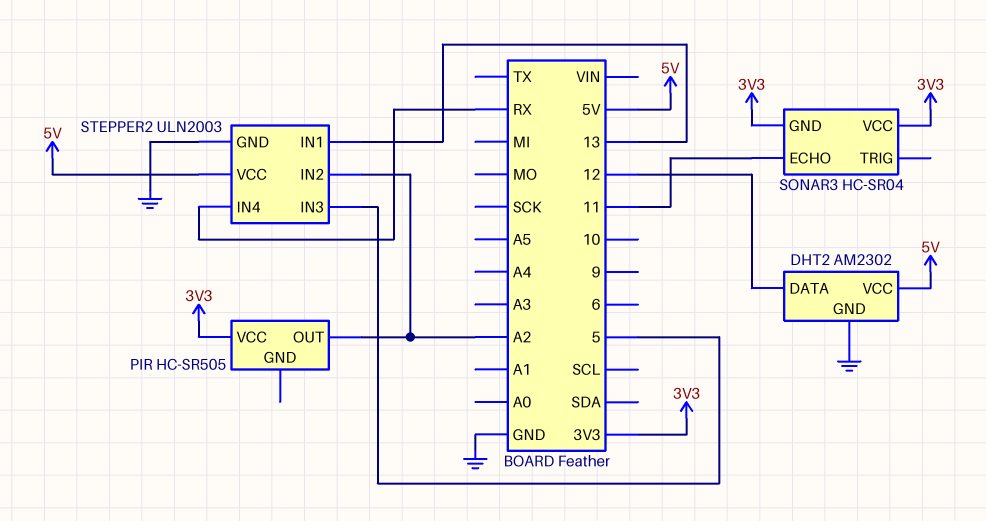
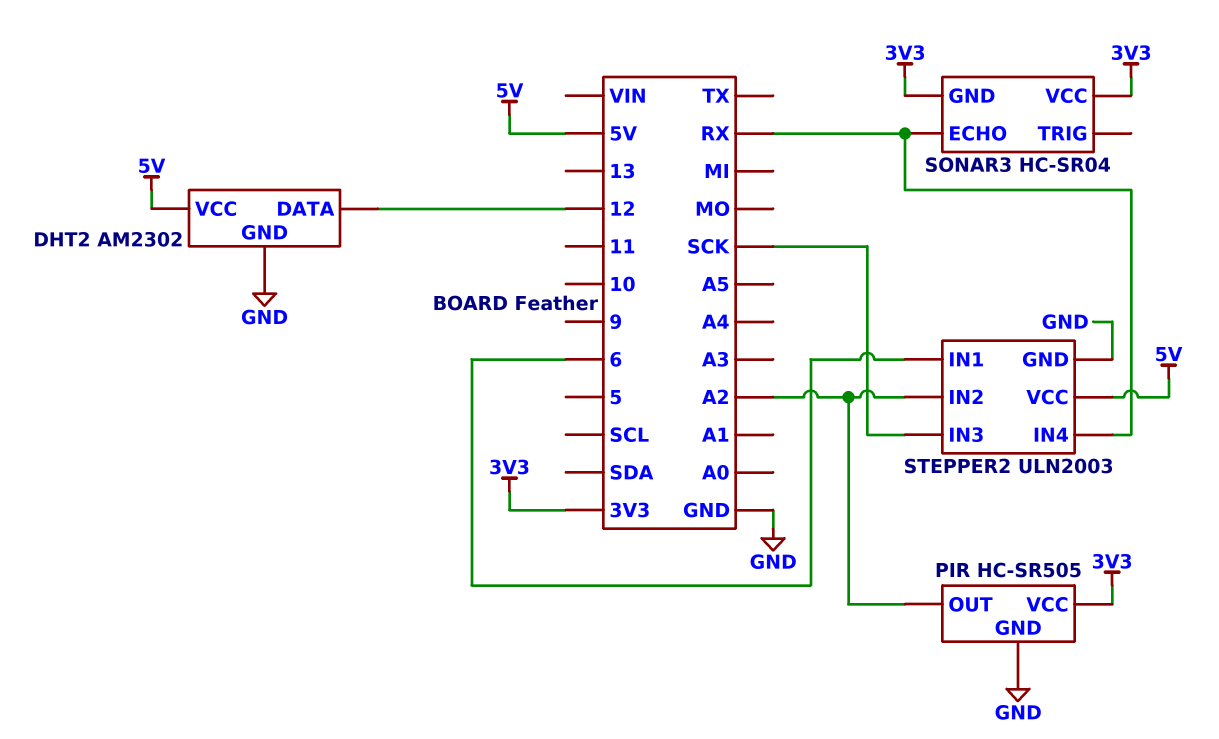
PIR pin GND: none -> GND
SONAR3 pin ECHO: 11 -> RX
STEPPER2 pin IN1: 13 -> 6
STEPPER2 pin IN3: 5 -> SCK

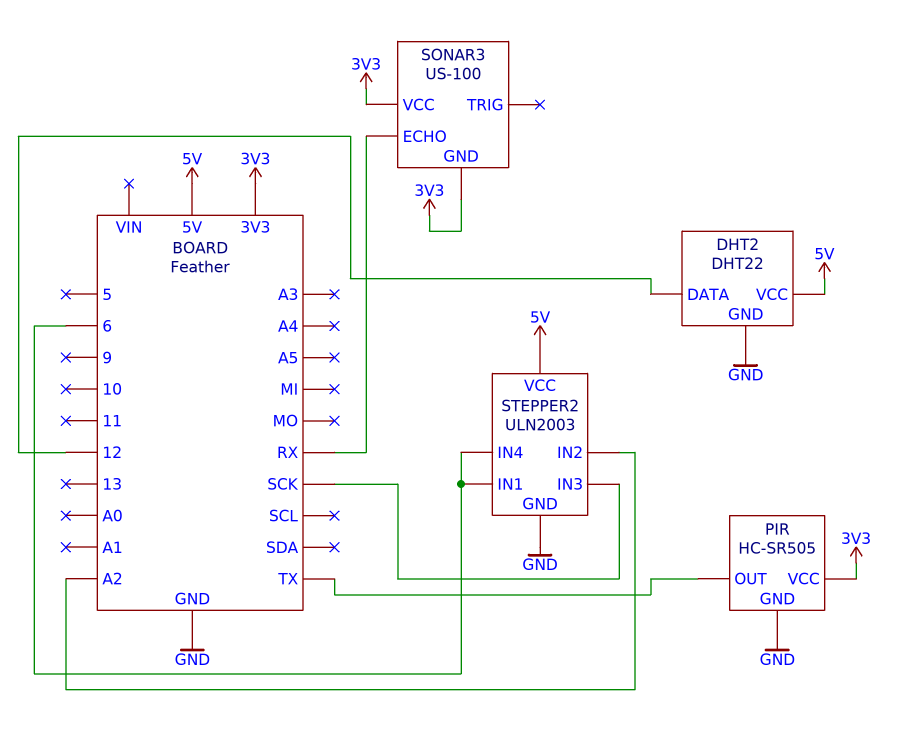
DHT2: AM2302 -> DHT22
PIR pin OUT: A2 -> TX
SONAR3: HC-SR04 -> US-100
STEPPER2 pin IN4: RX -> 6

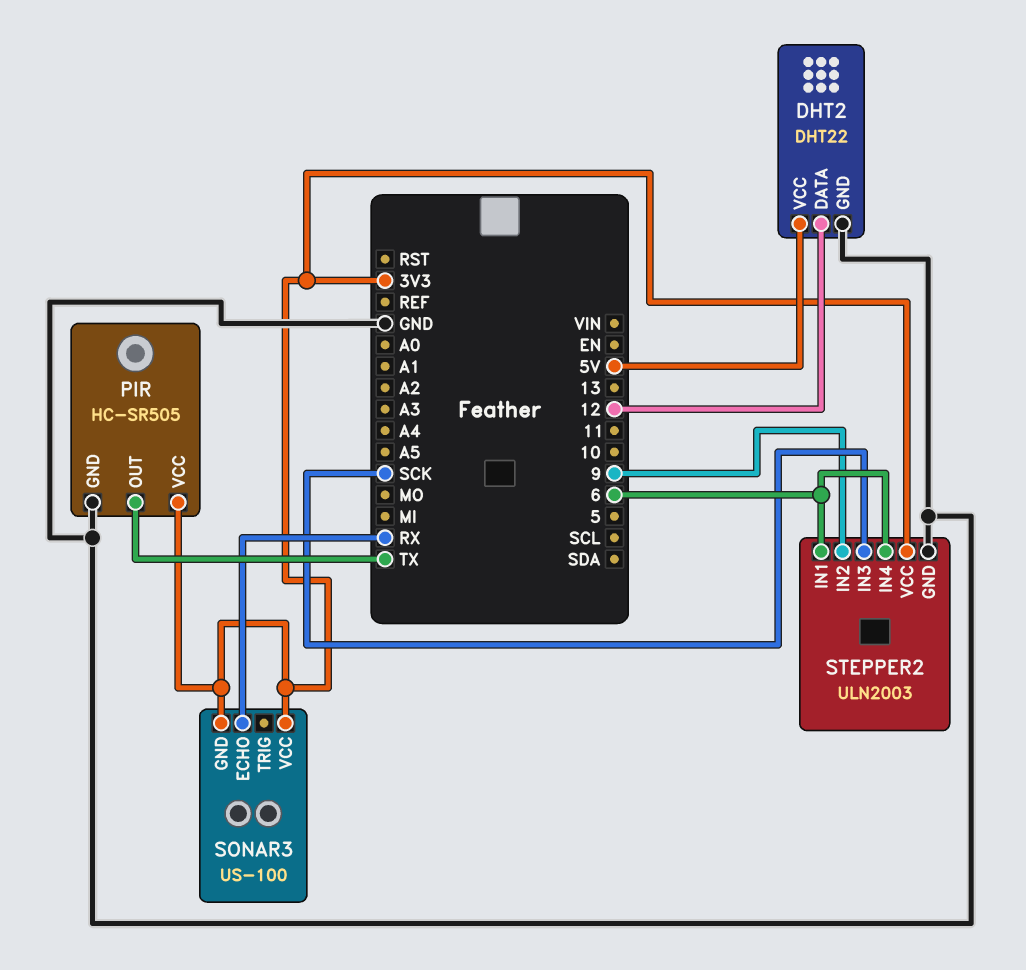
STEPPER2 pin IN2: A2 -> 9
STEPPER2 pin VCC: 5V -> 3V3

